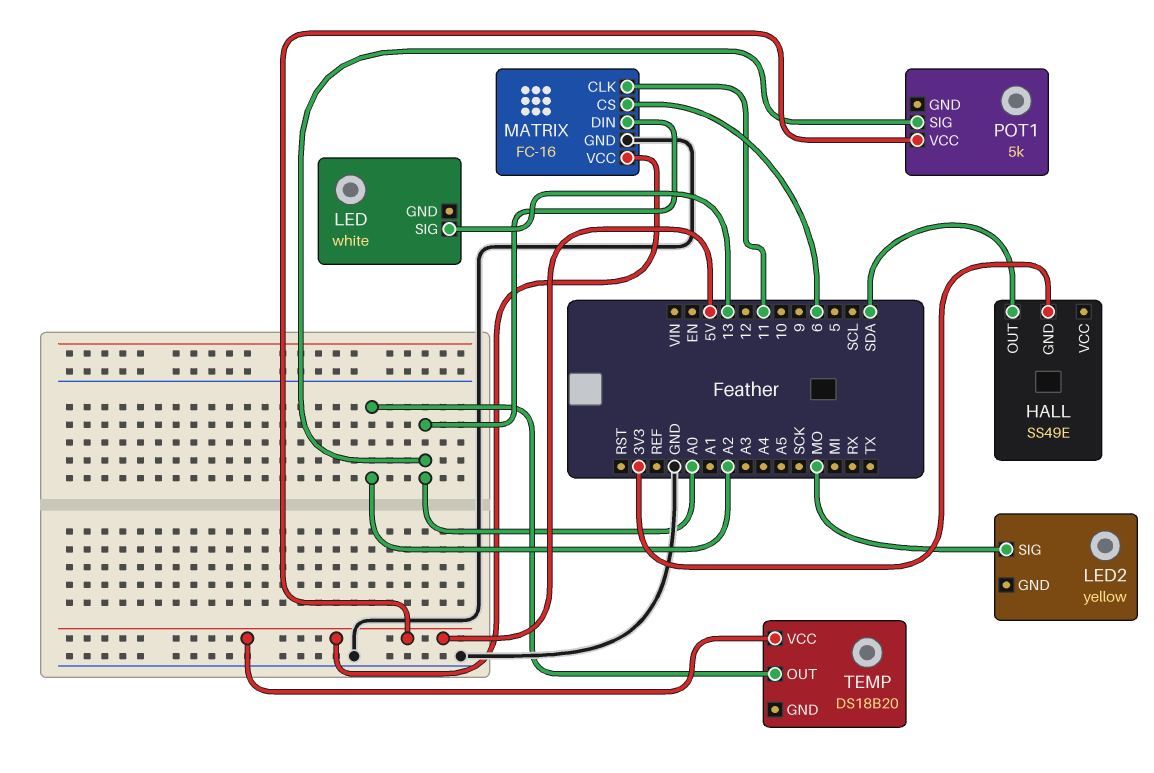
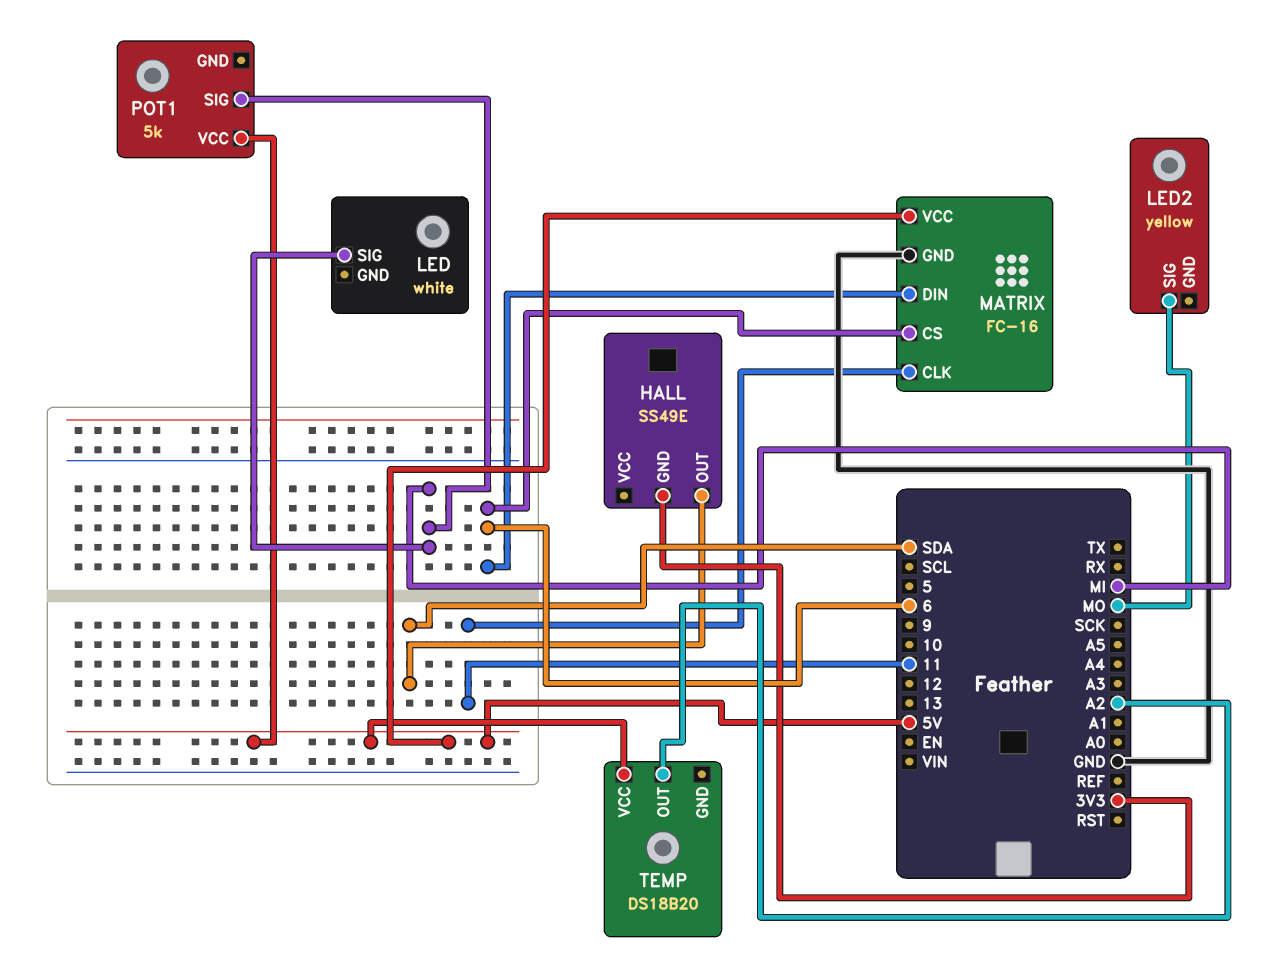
LED pin SIG: 13 -> MI
MATRIX pin DIN: A0 -> 6
POT1 pin SIG: A0 -> MI

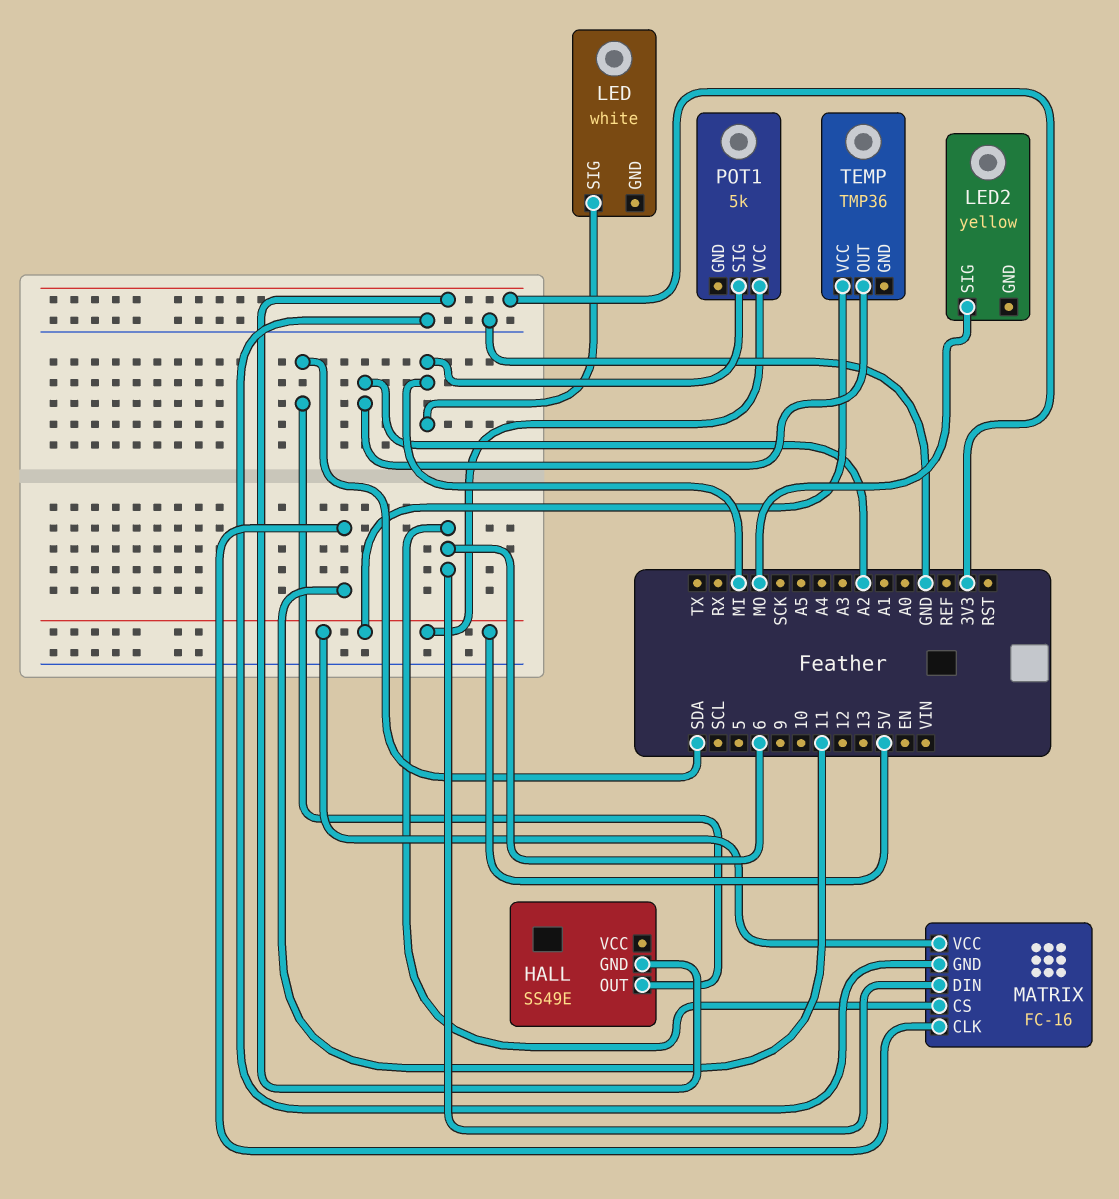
TEMP: DS18B20 -> TMP36

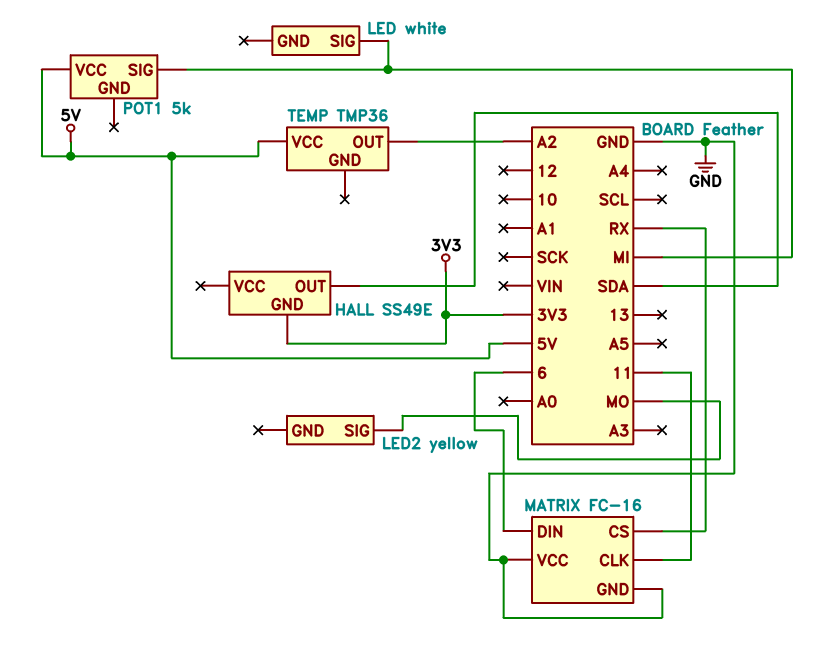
MATRIX pin CS: 6 -> RX
MATRIX pin VCC: 5V -> GND

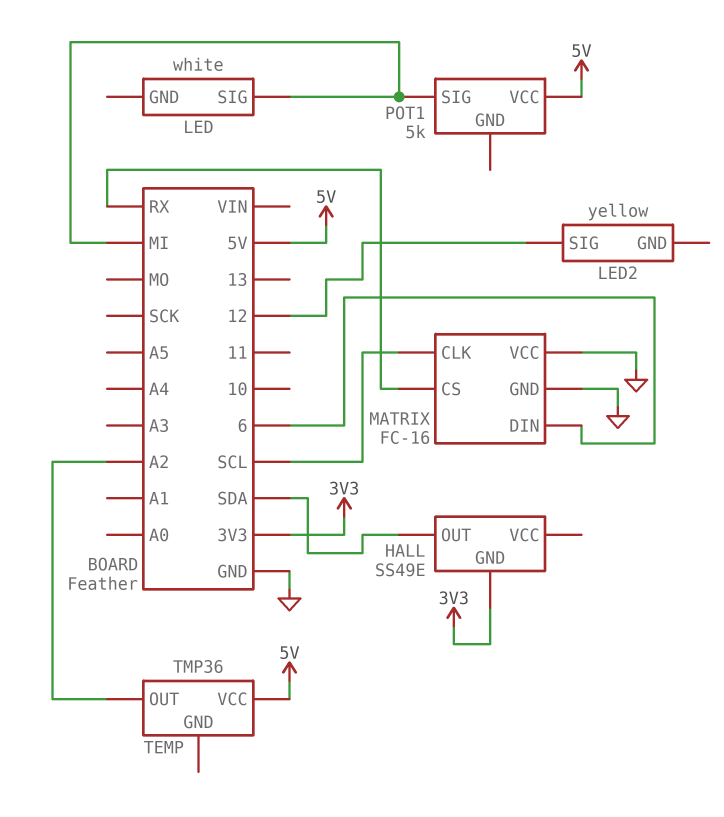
LED2 pin SIG: MO -> 12
MATRIX pin CLK: 11 -> SCL

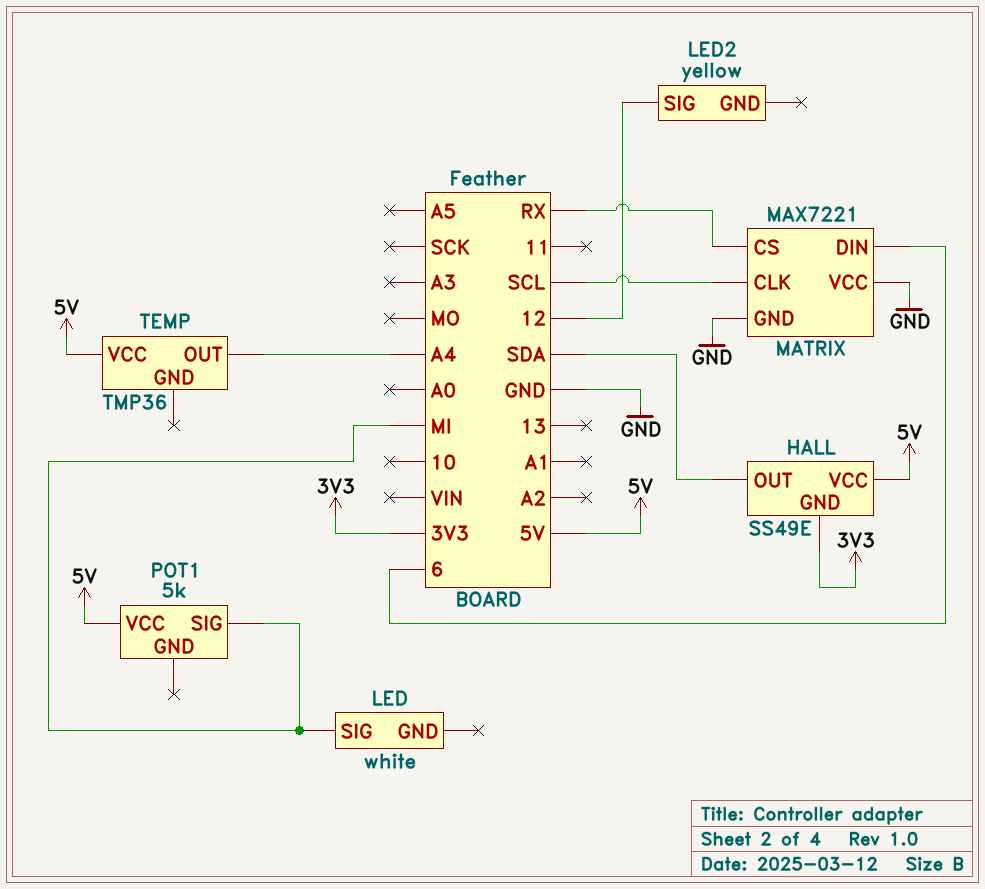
HALL pin VCC: none -> 5V
MATRIX: FC-16 -> MAX7221
TEMP pin OUT: A2 -> A4

